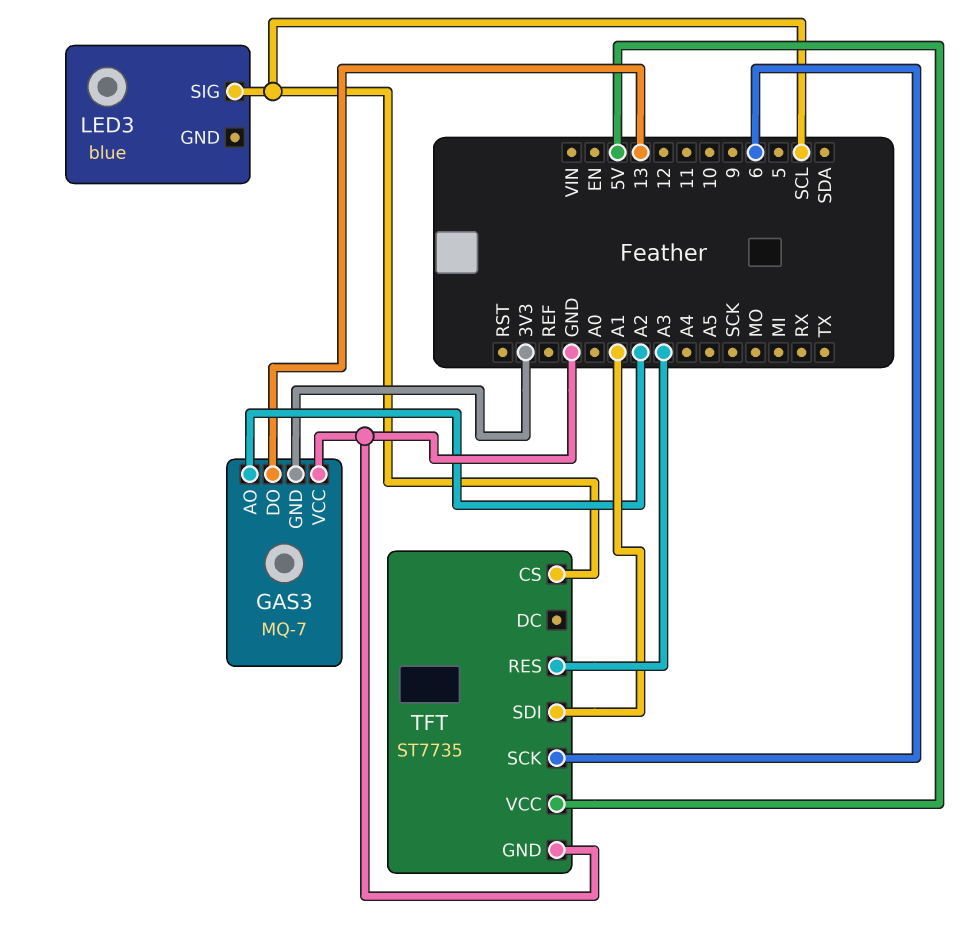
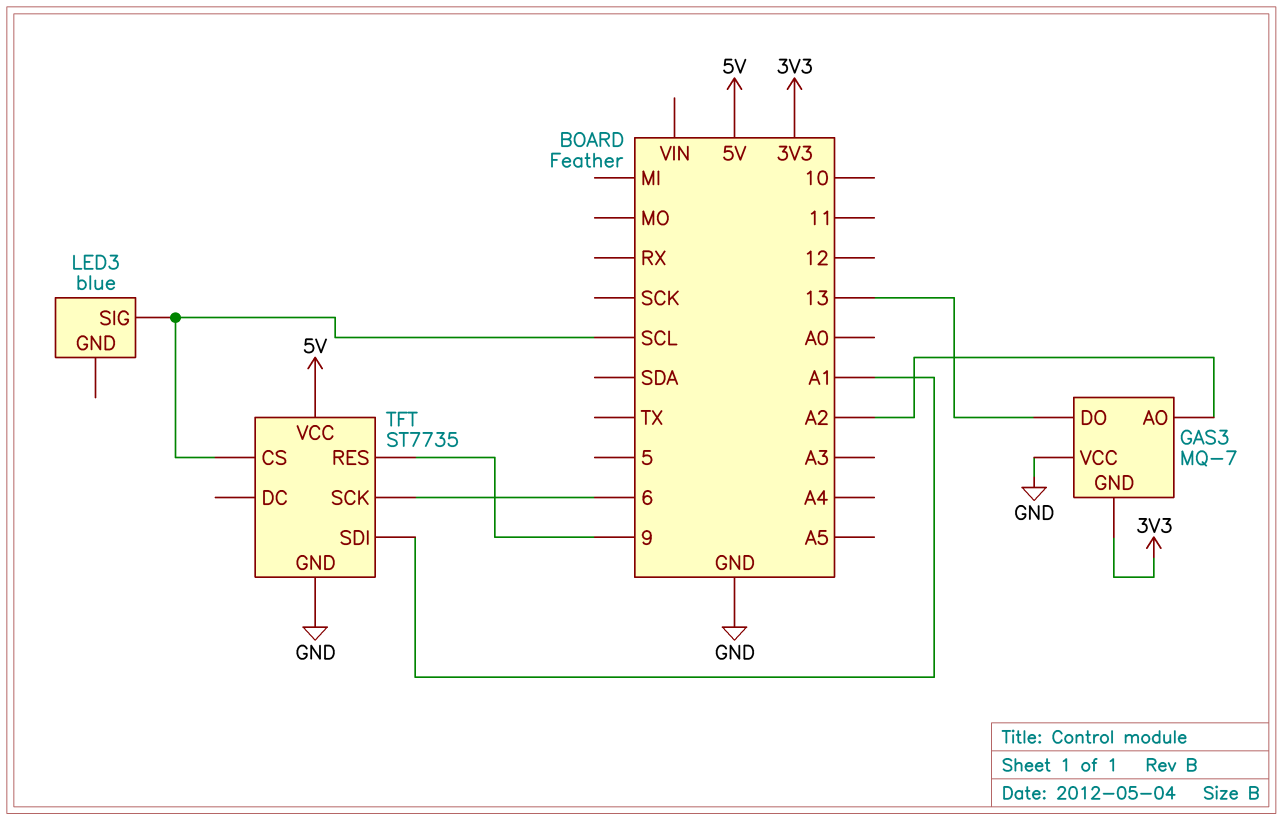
TFT pin RES: A3 -> 9

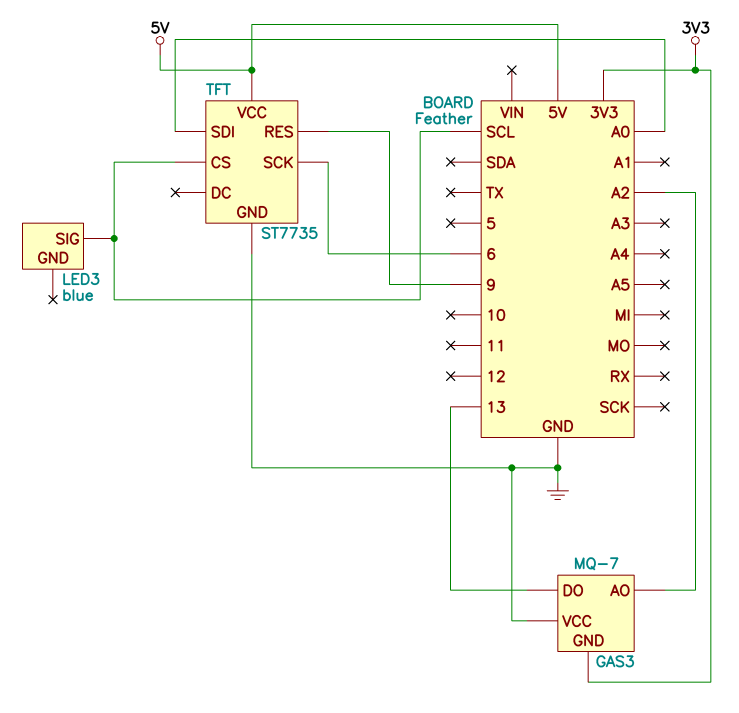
TFT pin SDI: A1 -> A0

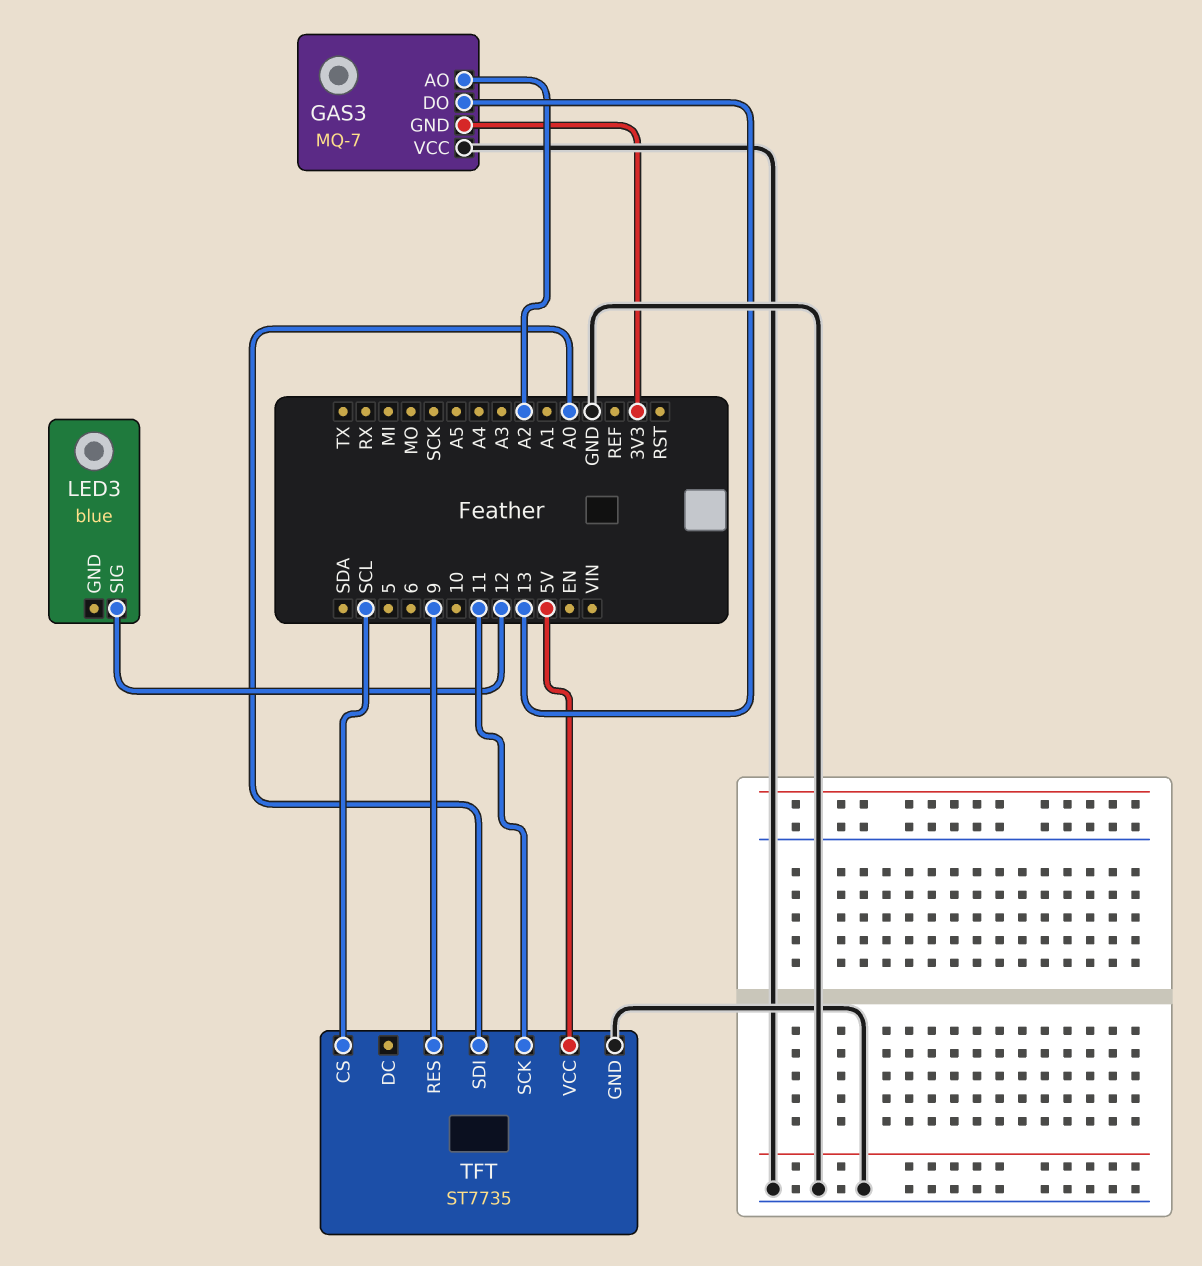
LED3 pin SIG: SCL -> 12
TFT pin SCK: 6 -> 11

